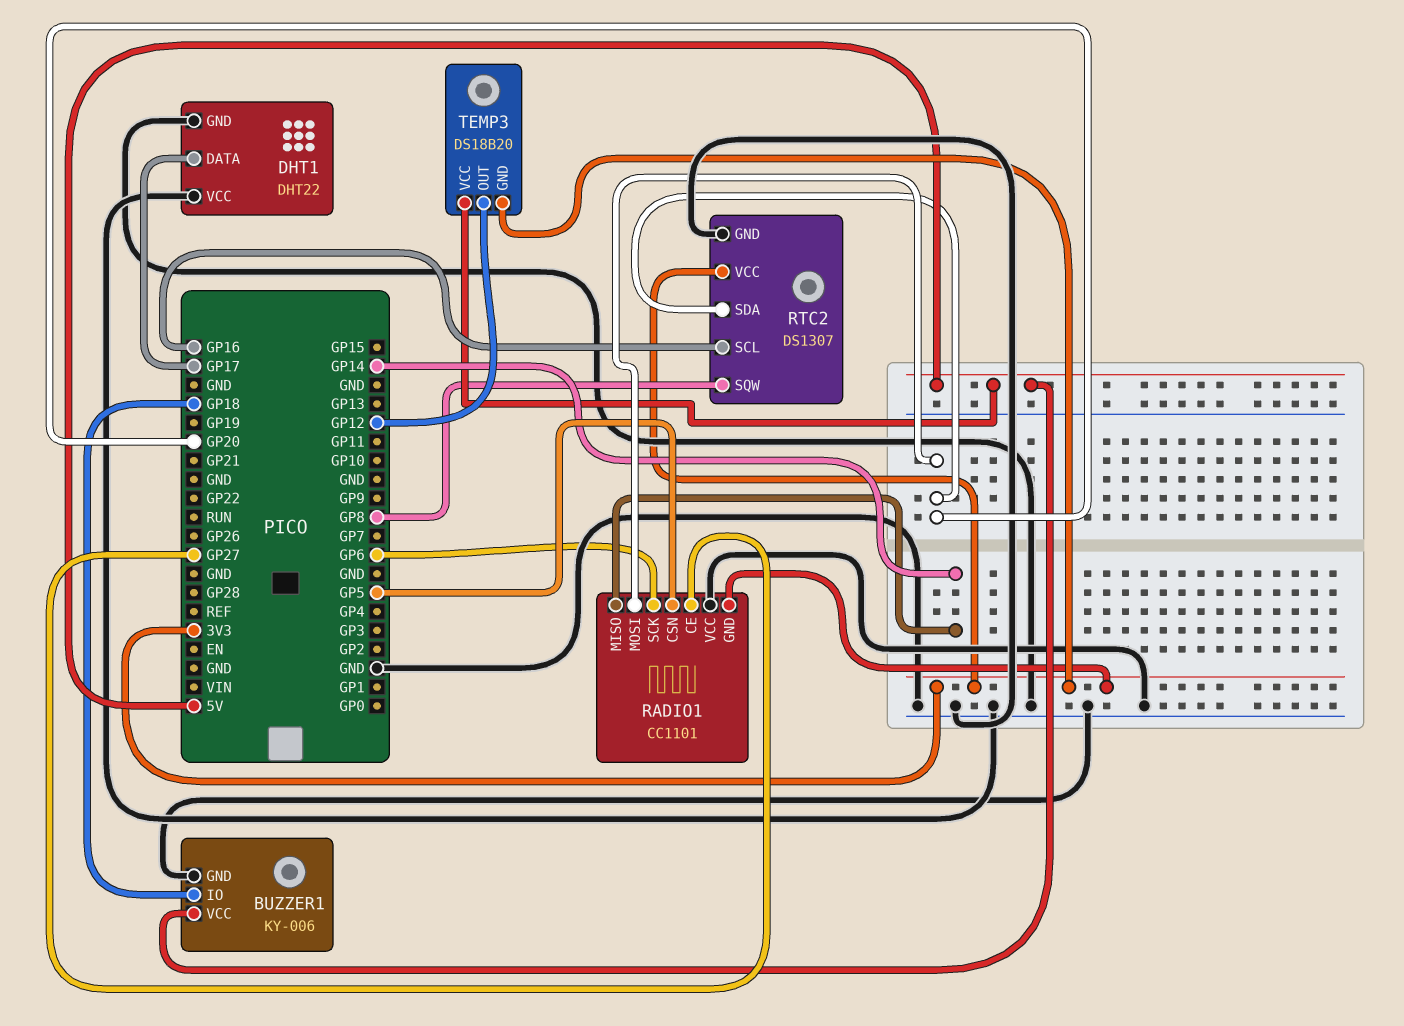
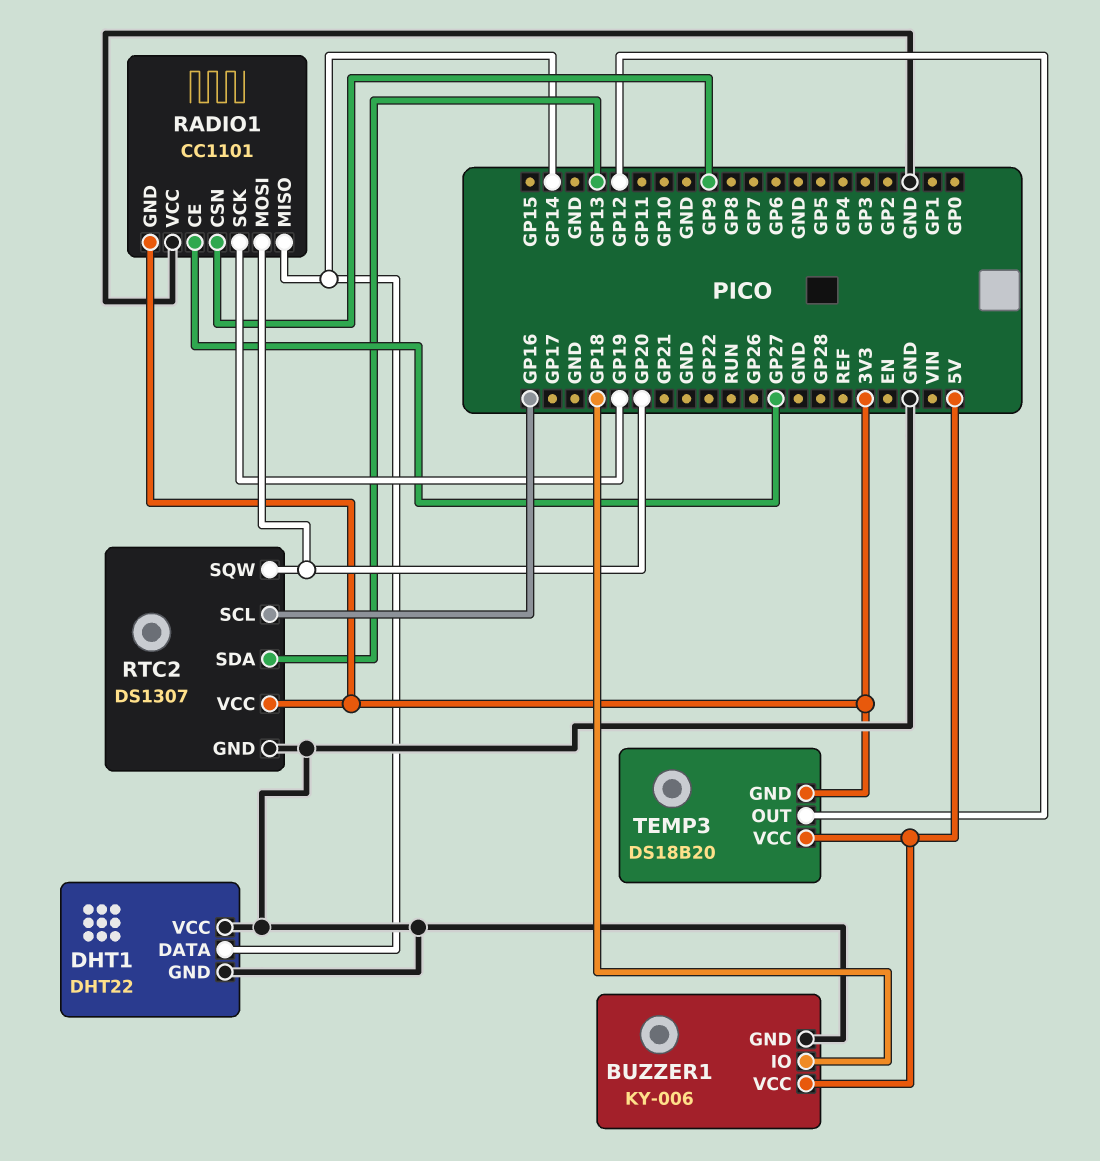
DHT1 pin DATA: GP17 -> GP14
RADIO1 pin CSN: GP5 -> GP9
RADIO1 pin SCK: GP6 -> GP19
RTC2 pin SDA: GP20 -> GP13
RTC2 pin SQW: GP8 -> GP20

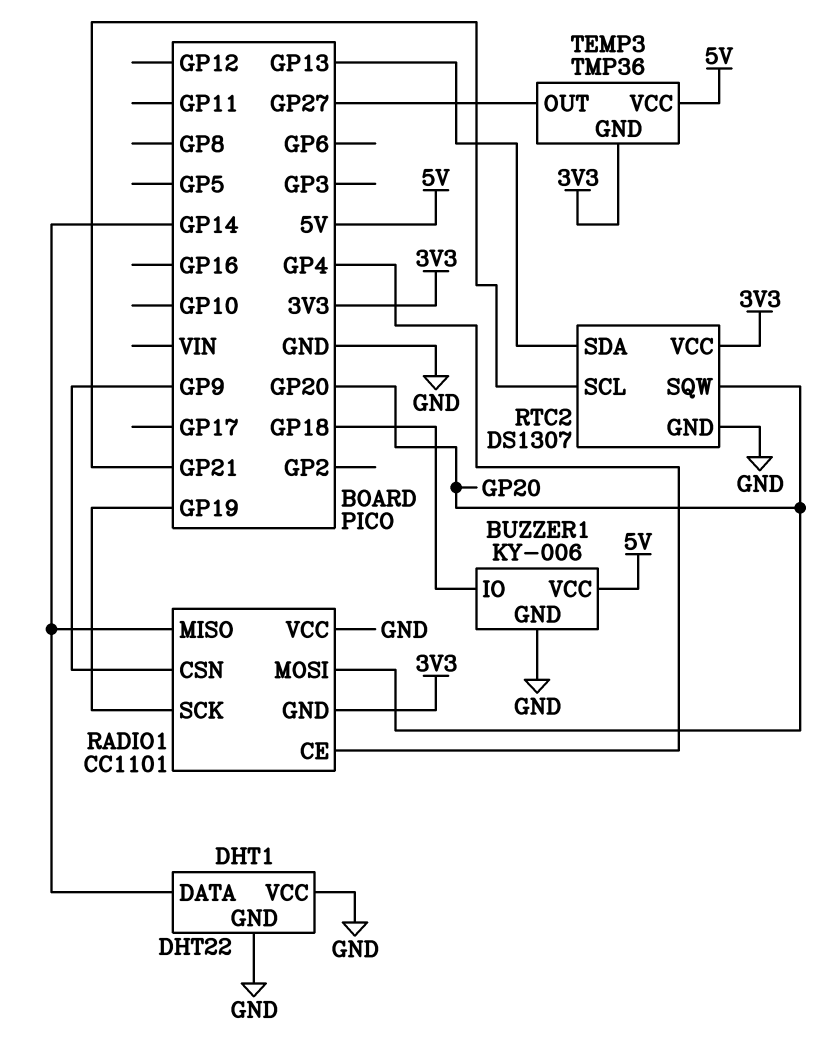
RADIO1 pin CE: GP27 -> GP4
RTC2 pin SCL: GP16 -> GP21
TEMP3: DS18B20 -> TMP36
TEMP3 pin OUT: GP12 -> GP27

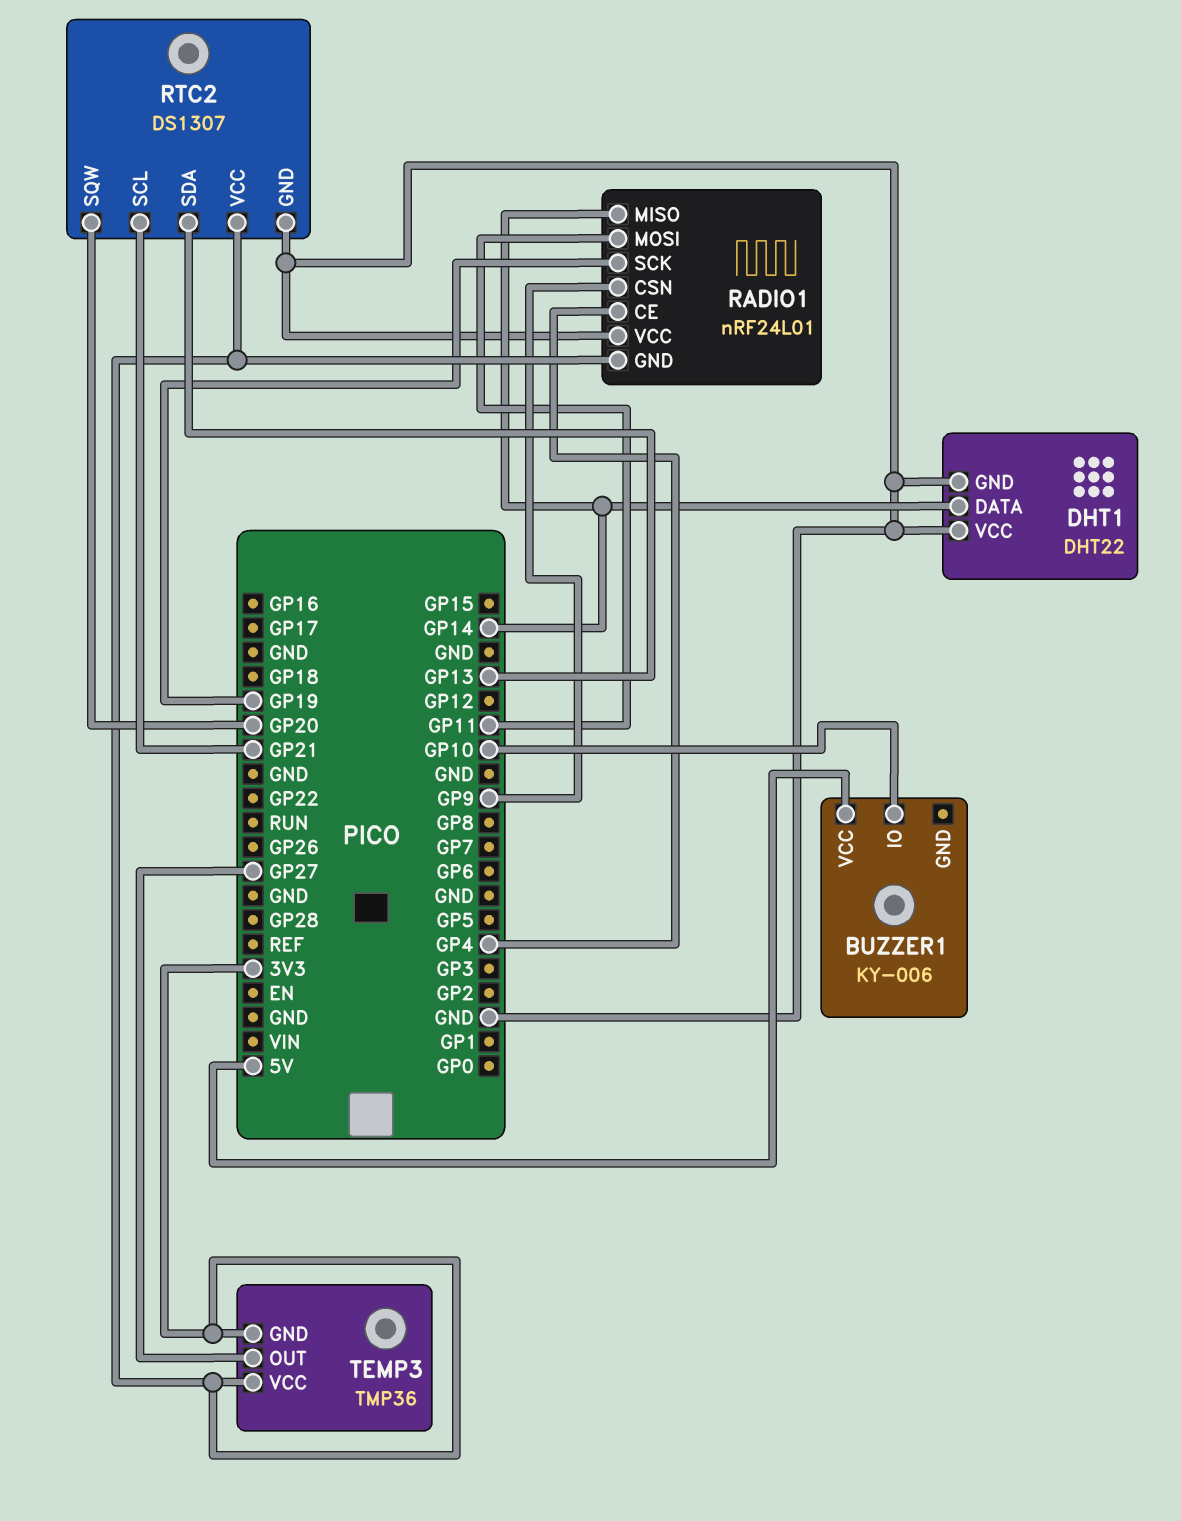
BUZZER1 pin GND: GND -> none
BUZZER1 pin IO: GP18 -> GP10
RADIO1: CC1101 -> nRF24L01
RADIO1 pin MOSI: GP20 -> GP11
TEMP3 pin VCC: 5V -> 3V3

